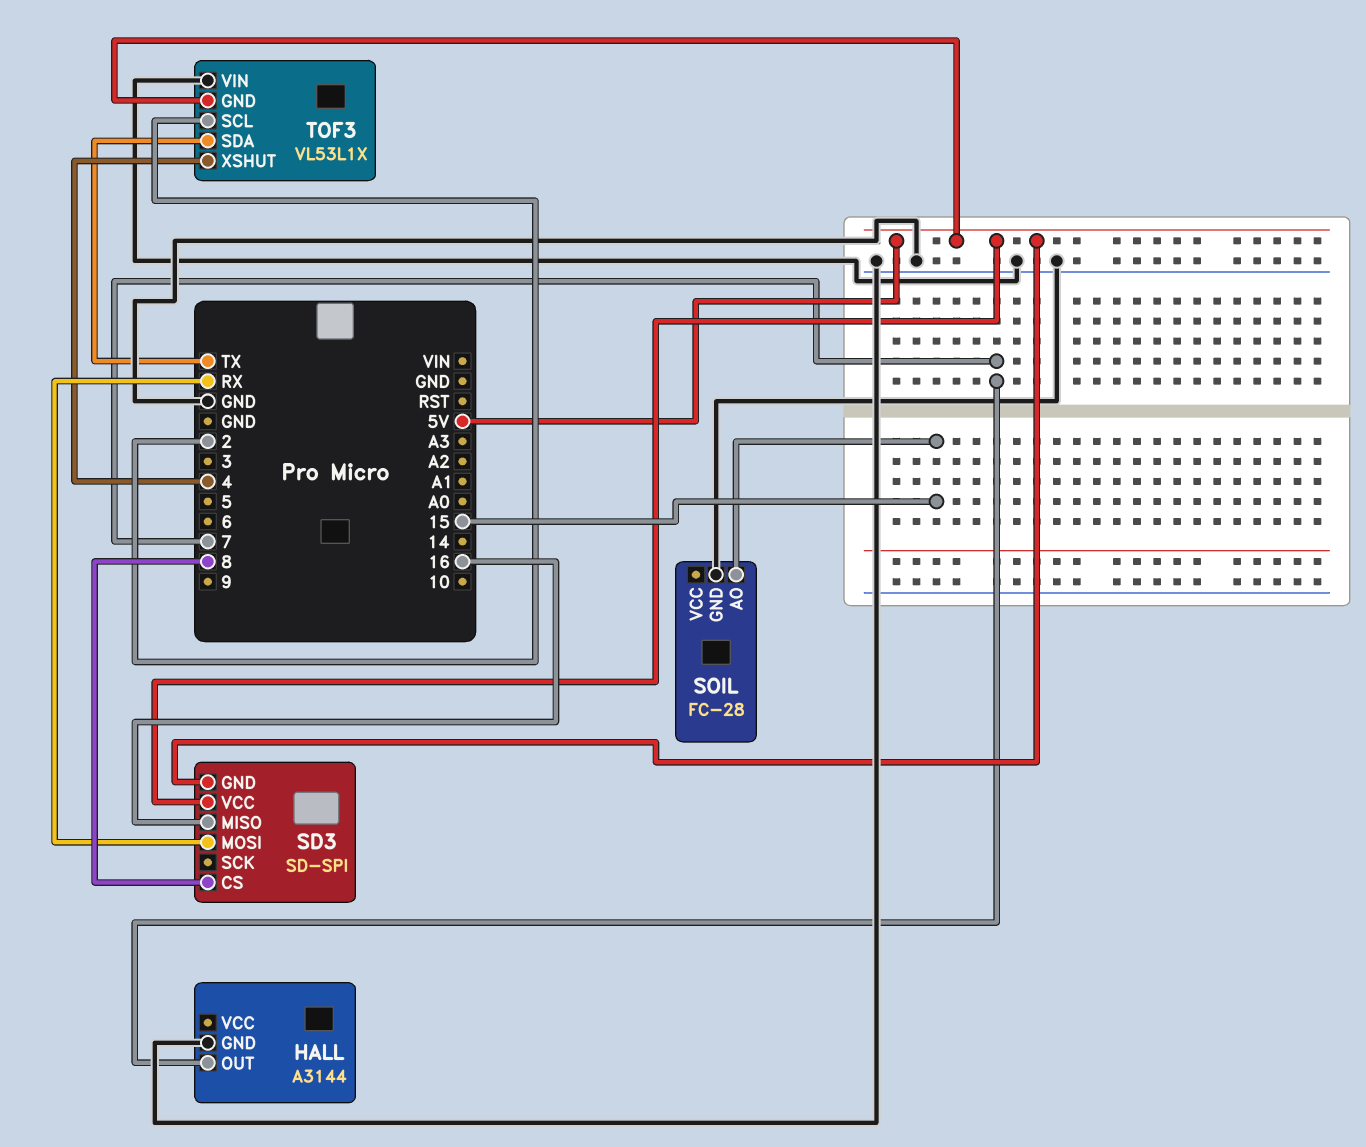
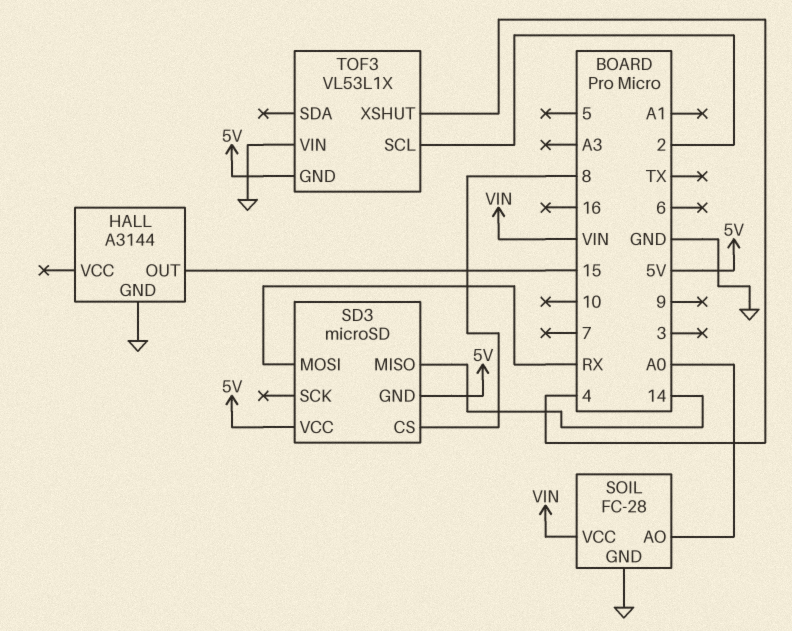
HALL pin OUT: 7 -> 15
SD3: SD-SPI -> microSD
SD3 pin MISO: 16 -> 14
SOIL pin AO: 15 -> A0
SOIL pin VCC: none -> VIN
TOF3 pin SDA: TX -> none

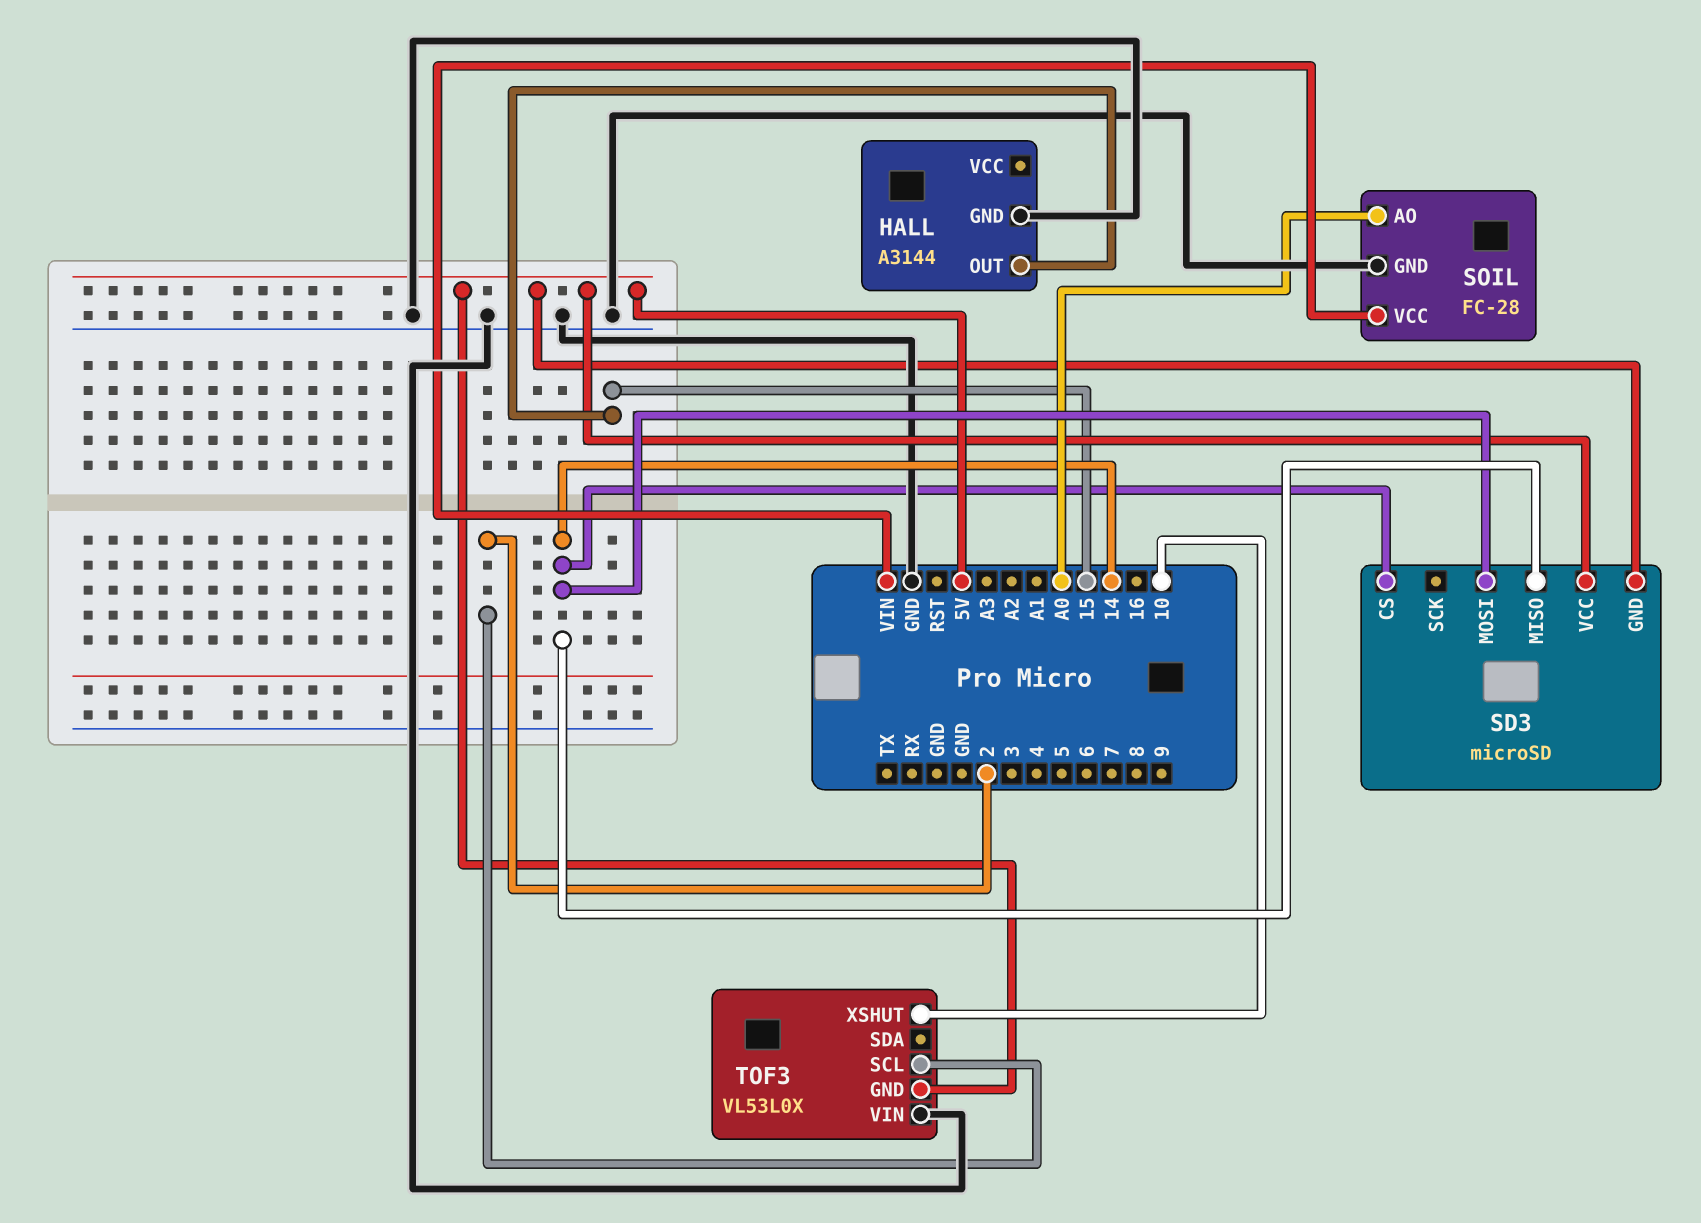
SD3 pin CS: 8 -> 14
SD3 pin MOSI: RX -> 14
TOF3: VL53L1X -> VL53L0X
TOF3 pin XSHUT: 4 -> 10

